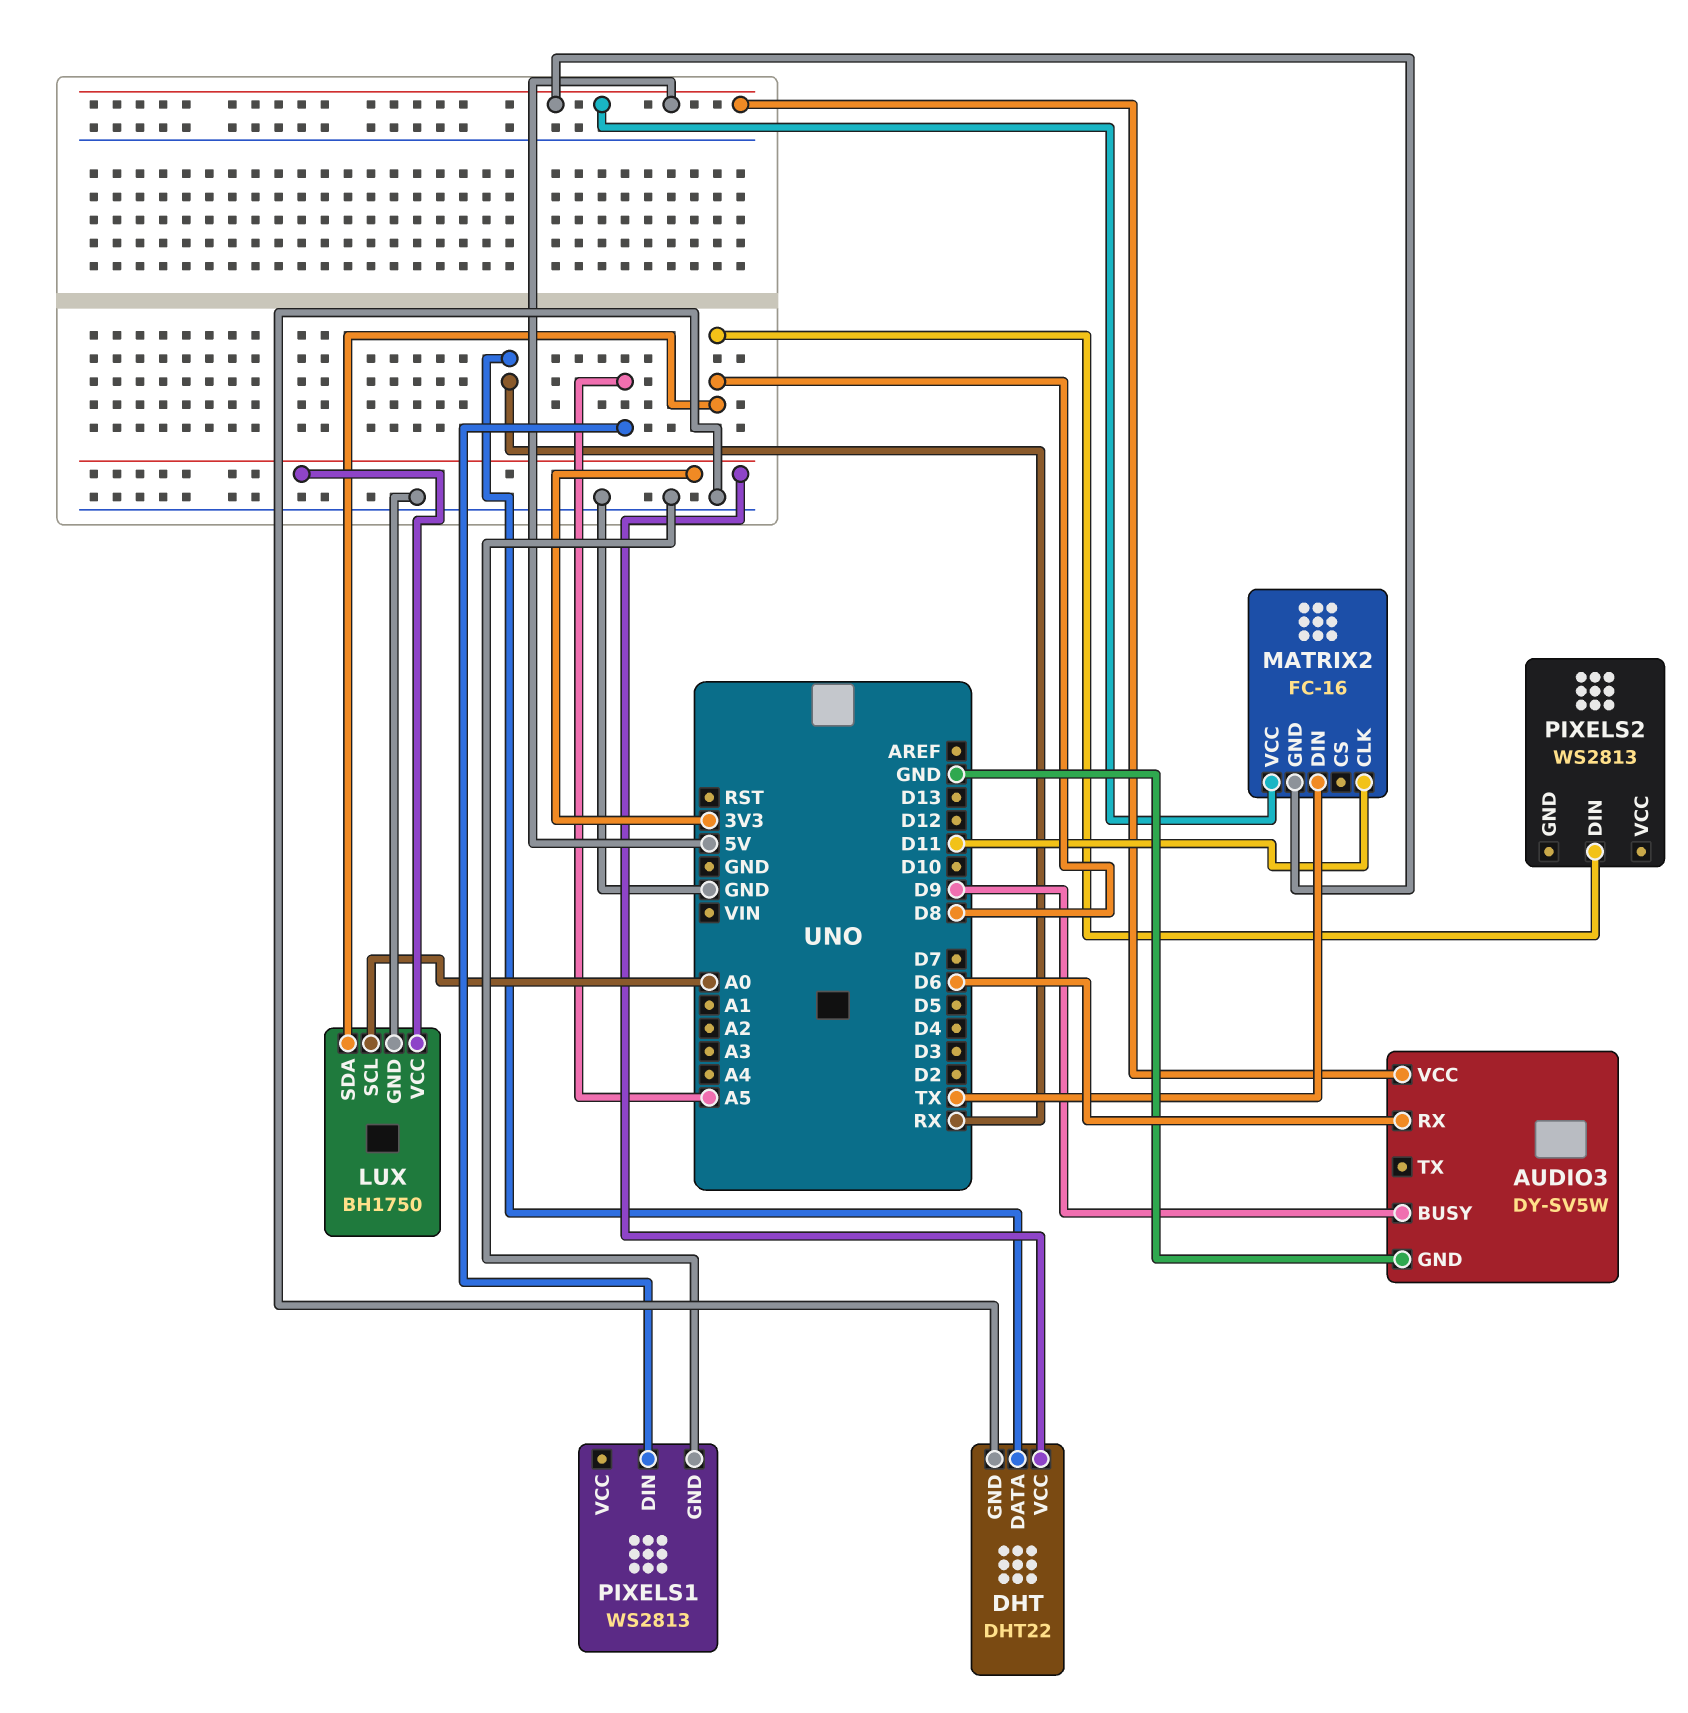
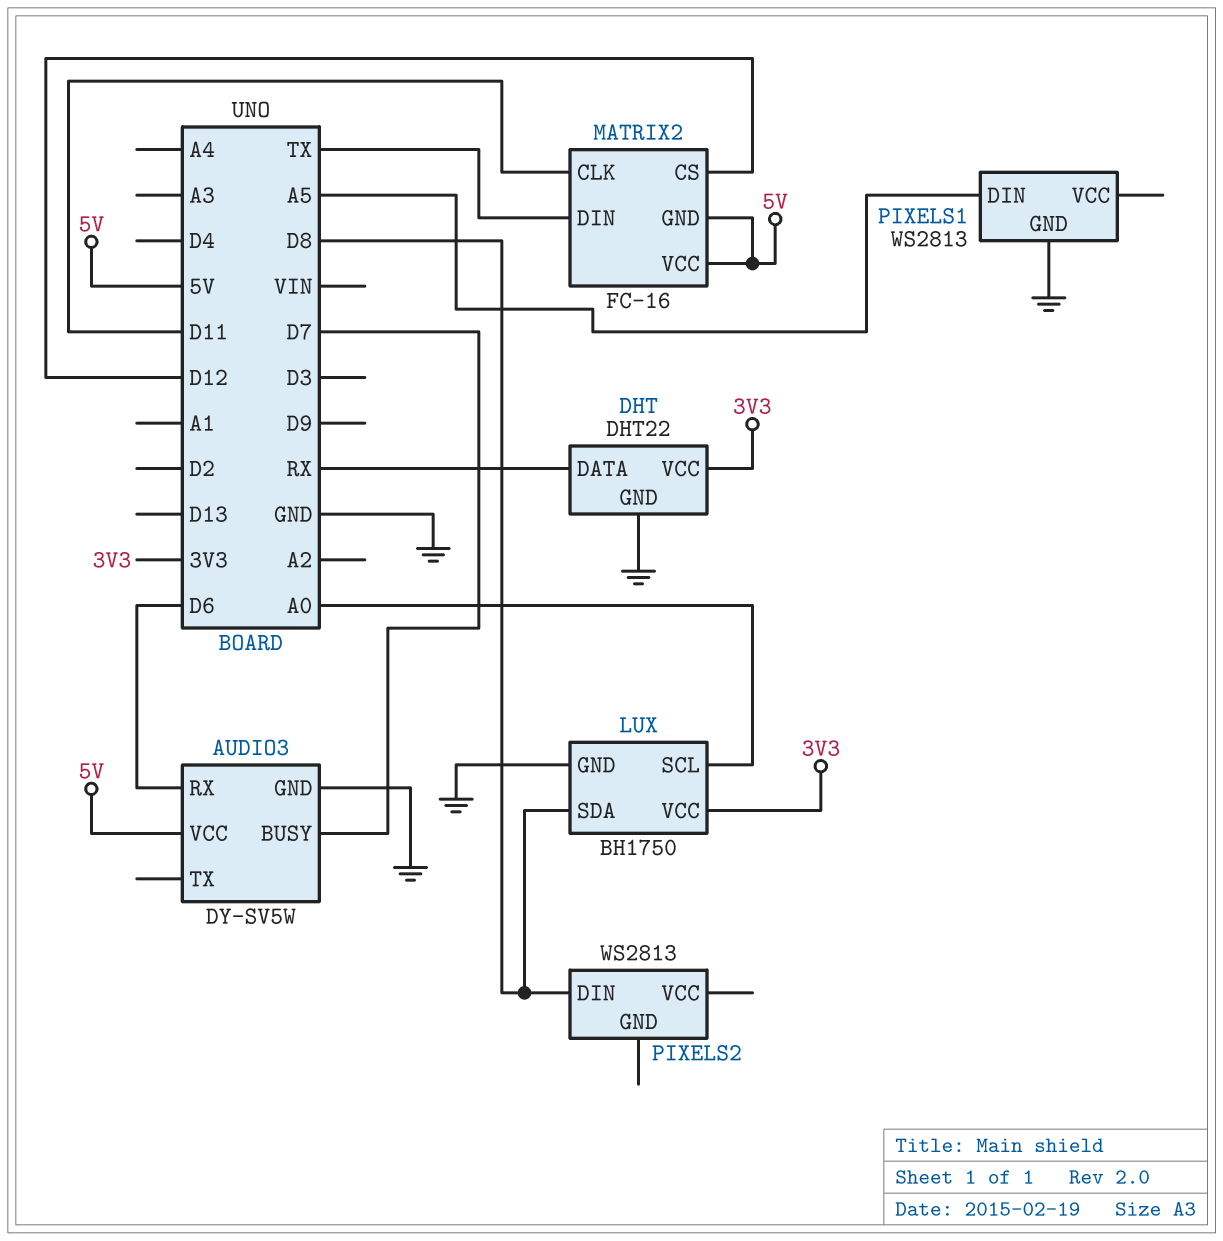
AUDIO3 pin BUSY: D9 -> D7
MATRIX2 pin CS: none -> D12

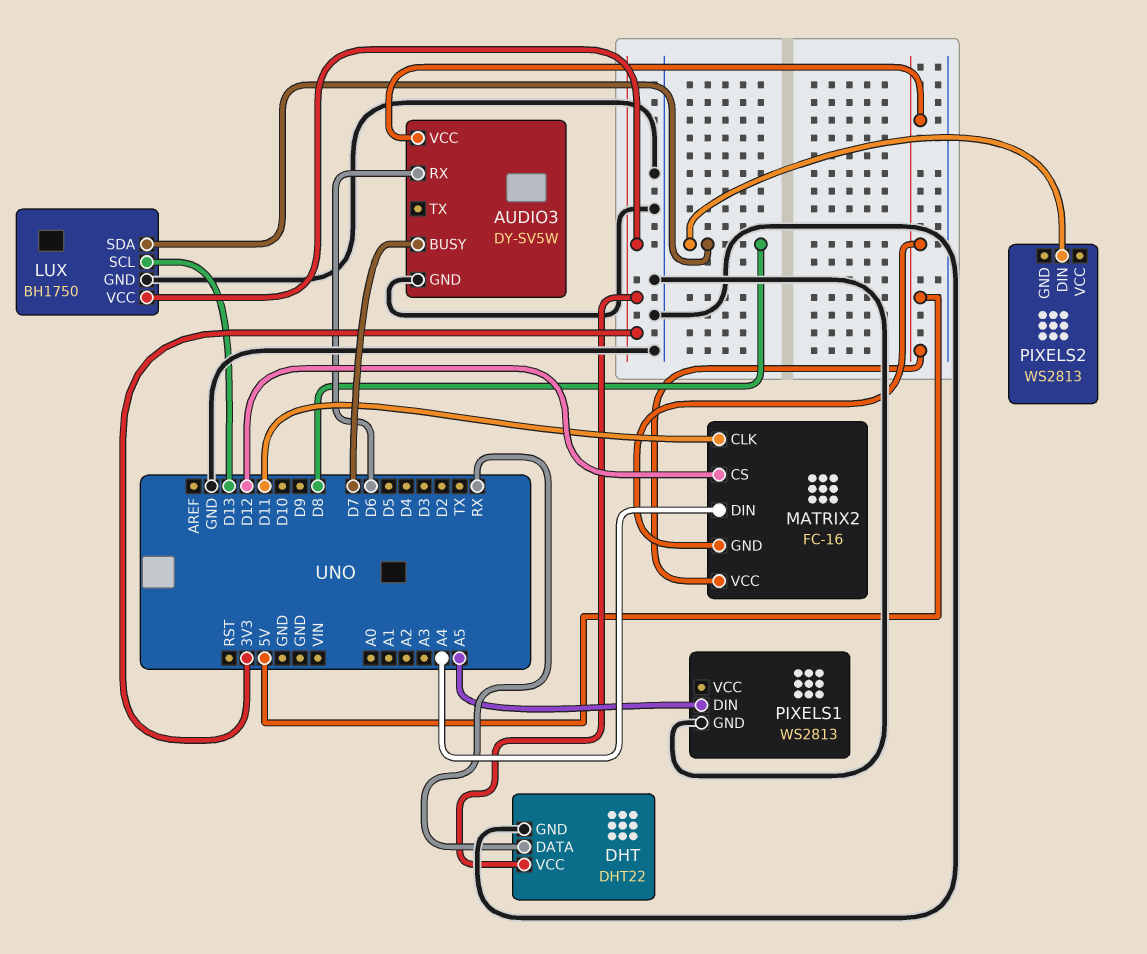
LUX pin SCL: A0 -> D13
MATRIX2 pin DIN: TX -> A4

